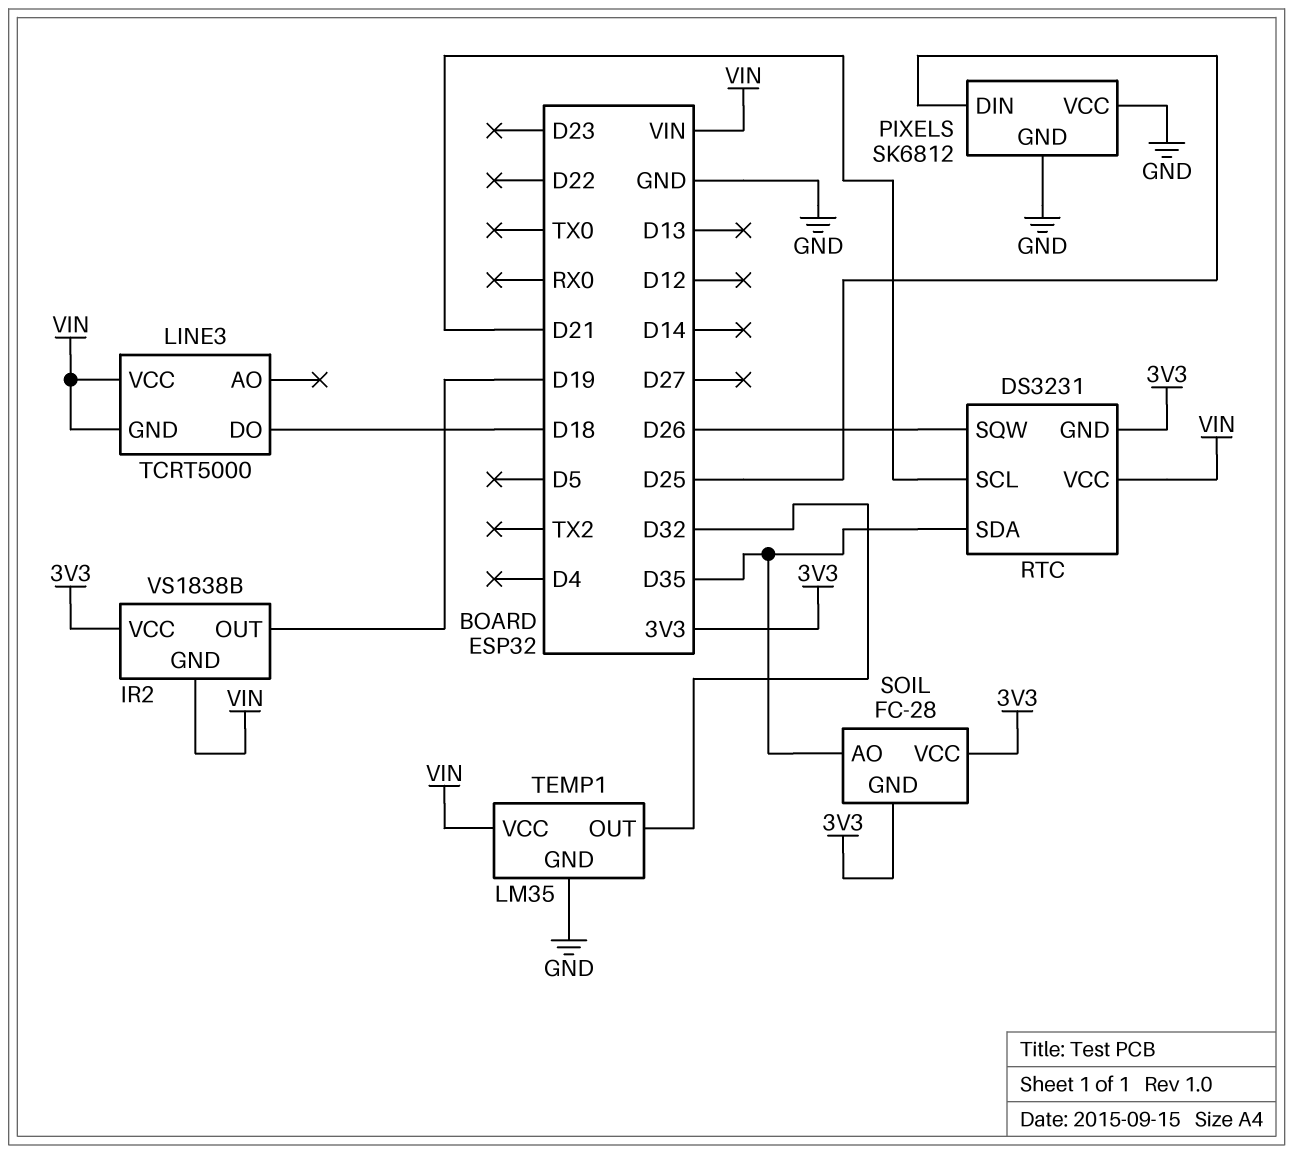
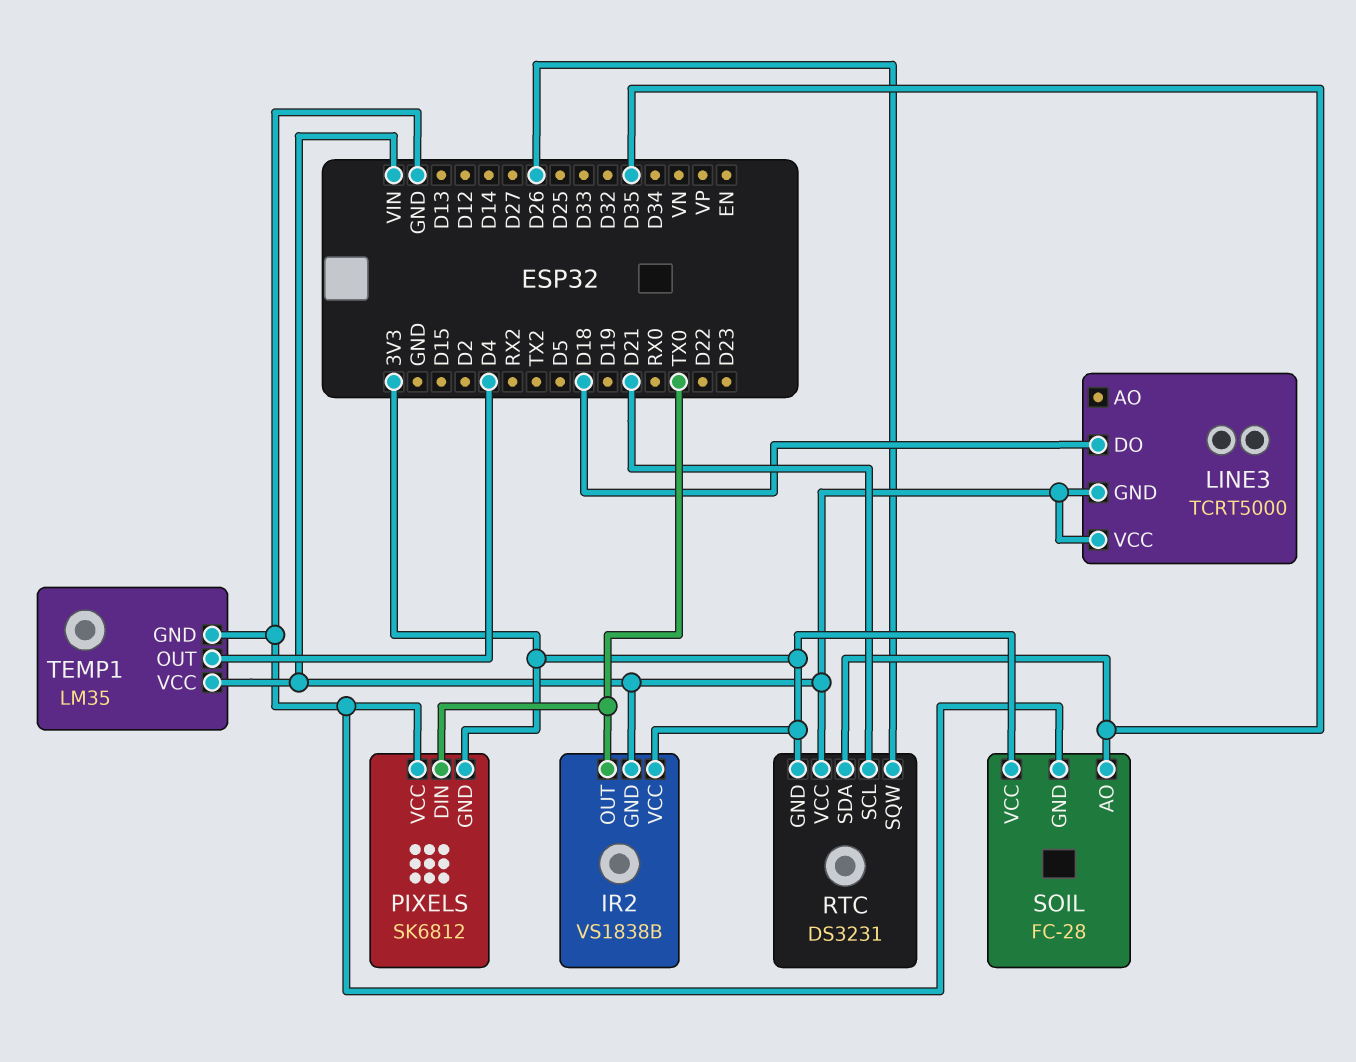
IR2 pin OUT: D19 -> TX0
PIXELS pin DIN: D25 -> TX0
PIXELS pin GND: GND -> 3V3
SOIL pin GND: 3V3 -> GND
TEMP1 pin OUT: D32 -> D4

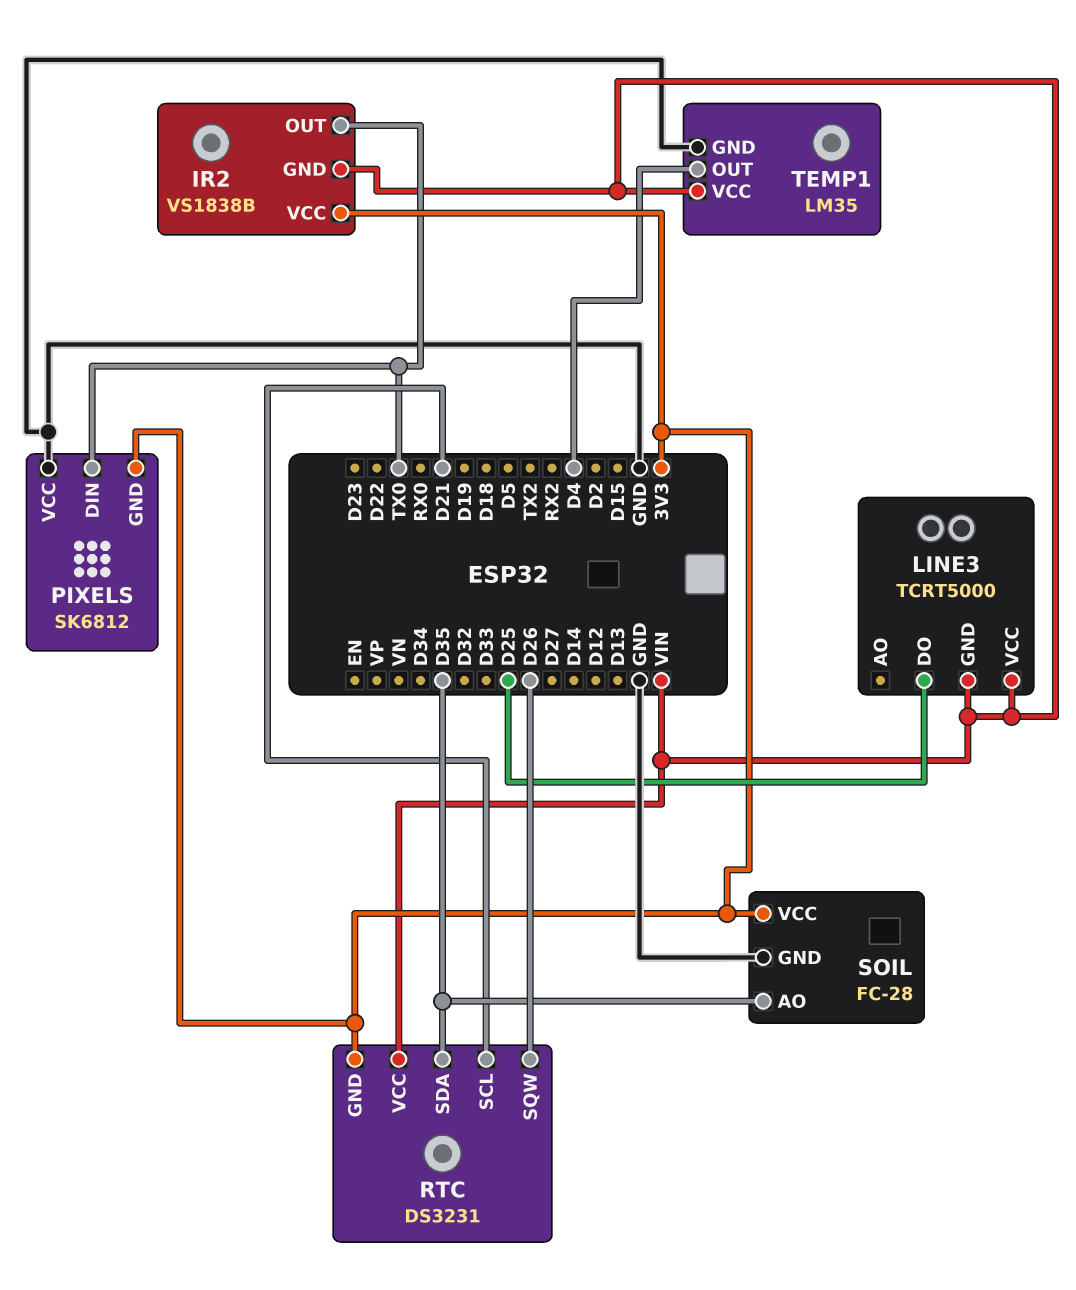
LINE3 pin DO: D18 -> D25

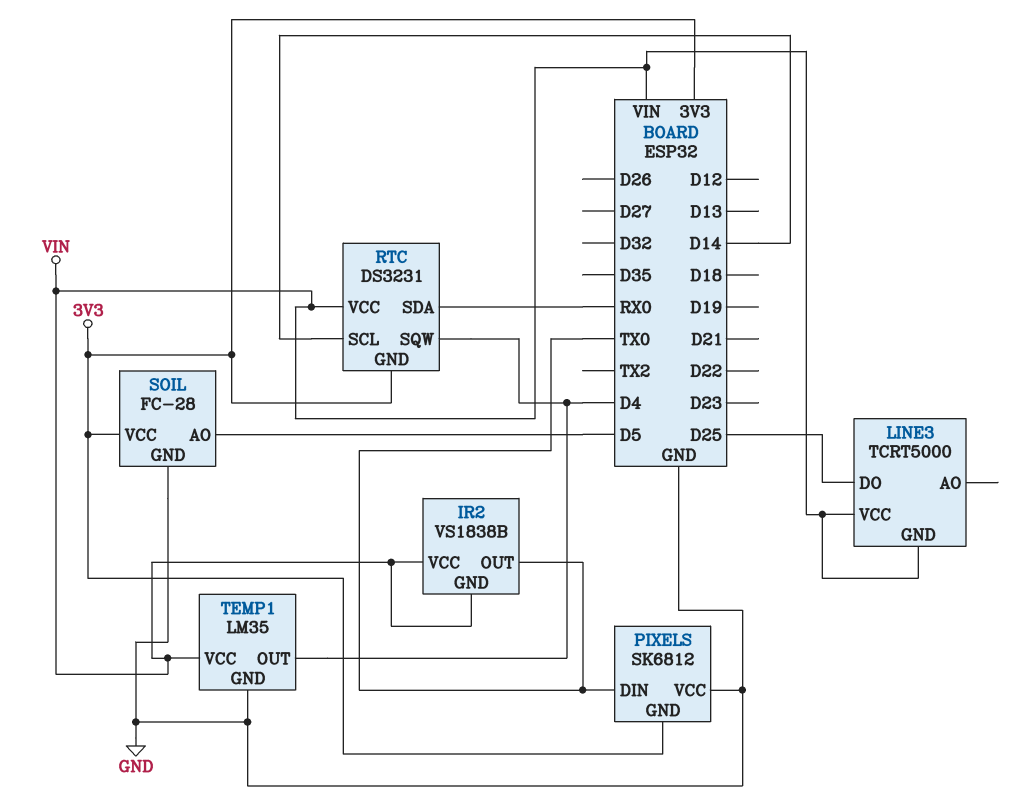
IR2 pin VCC: 3V3 -> VIN
RTC pin SCL: D21 -> D14
RTC pin SDA: D35 -> RX0
RTC pin SQW: D26 -> D4
SOIL pin AO: D35 -> D5

